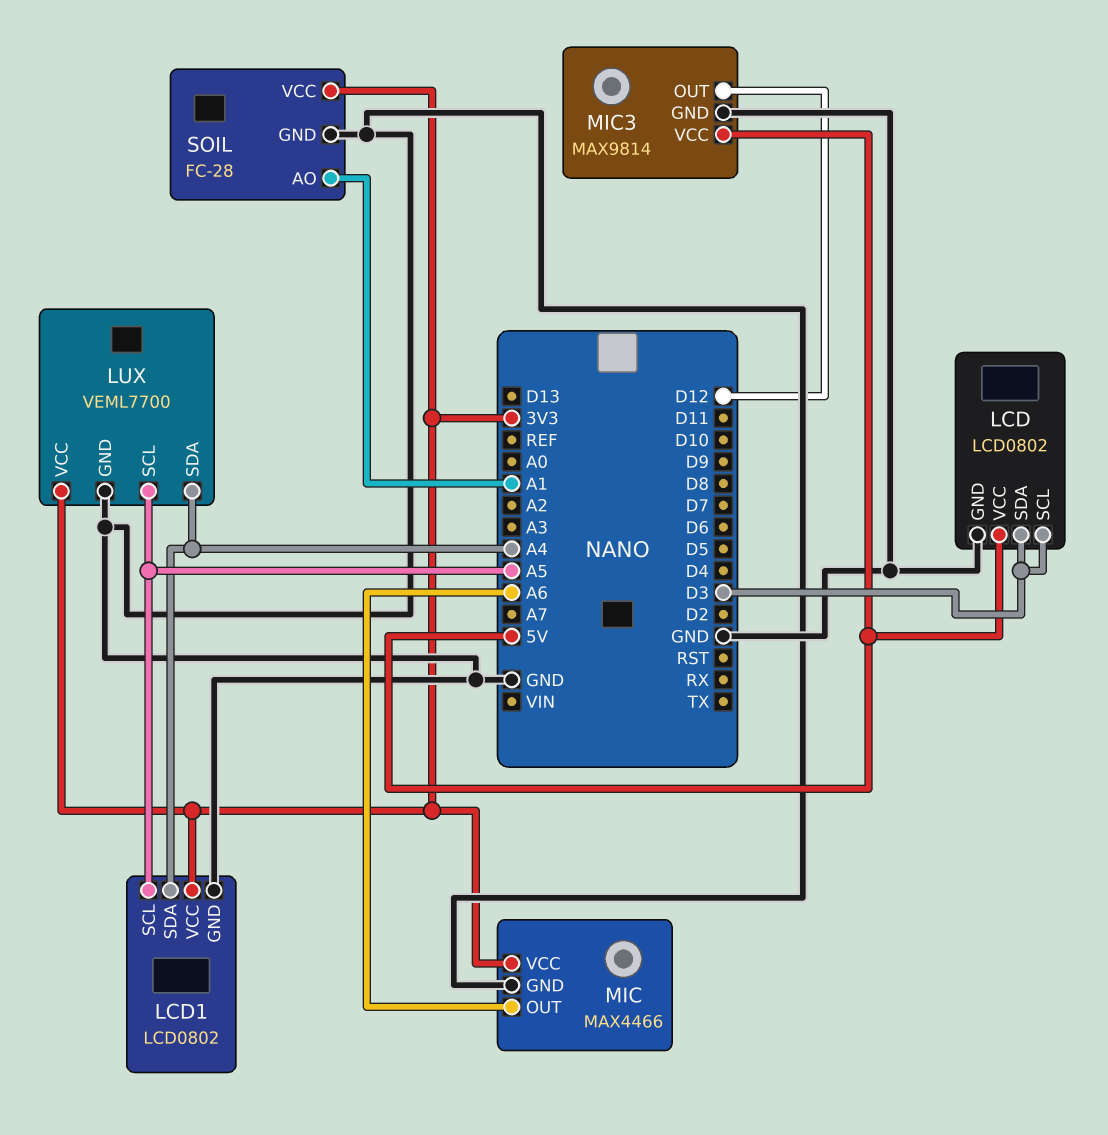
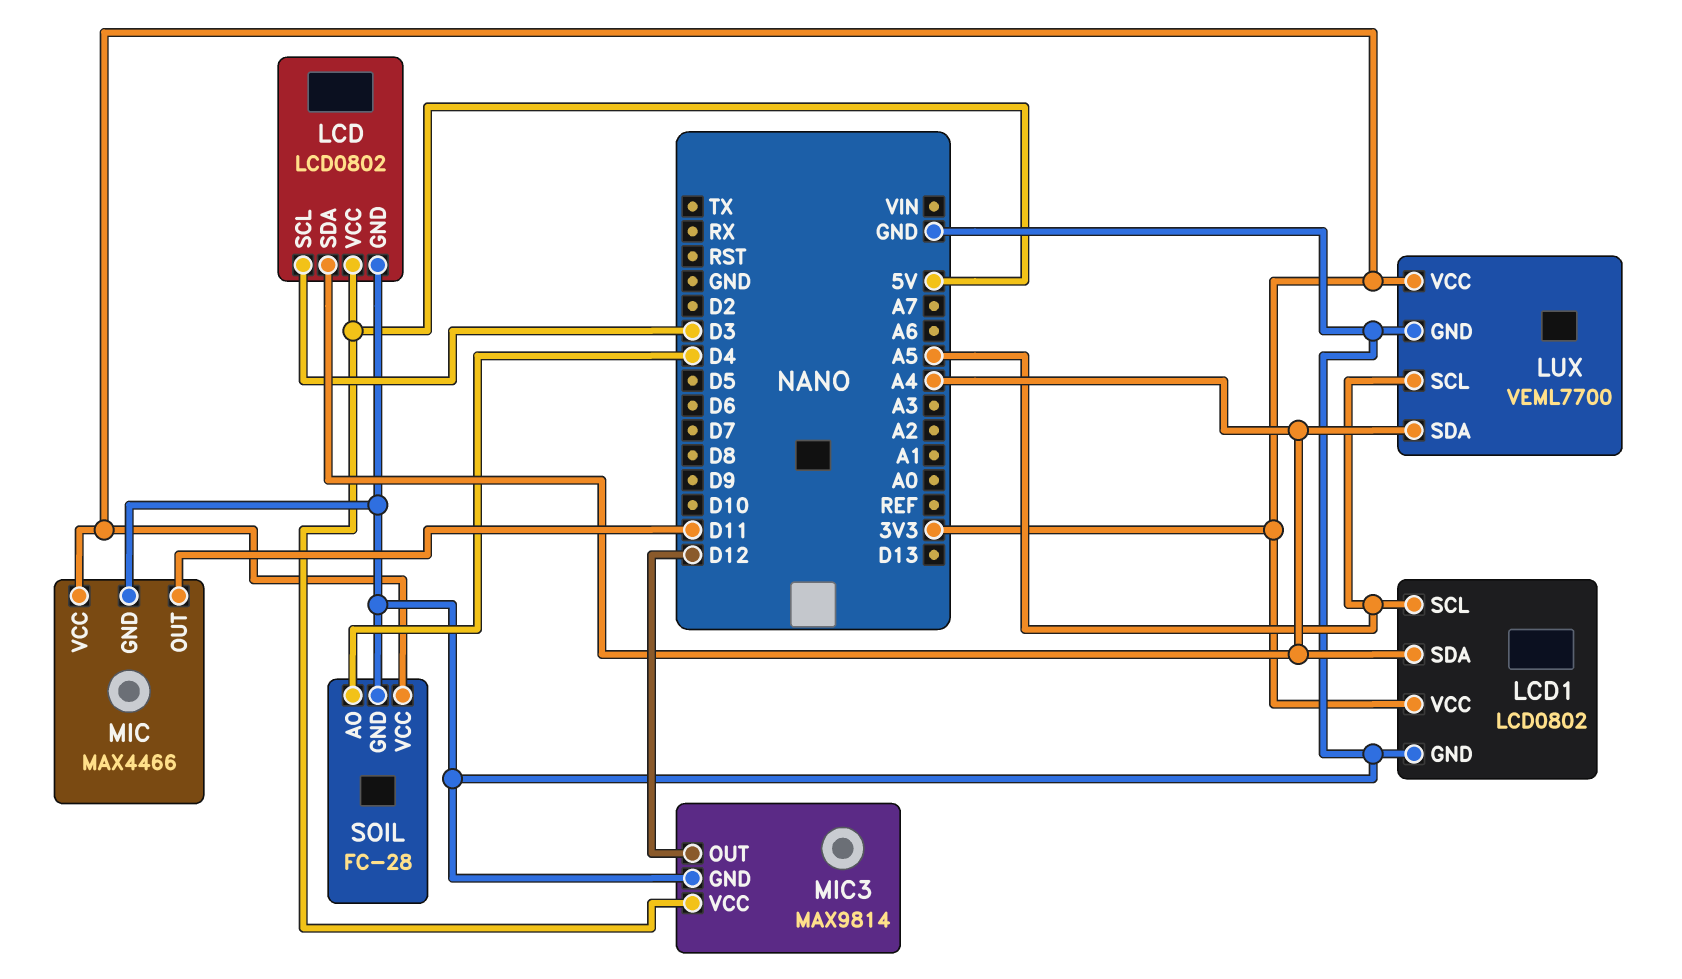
LCD pin SDA: D3 -> A4
MIC pin OUT: A6 -> D11
SOIL pin AO: A1 -> D4

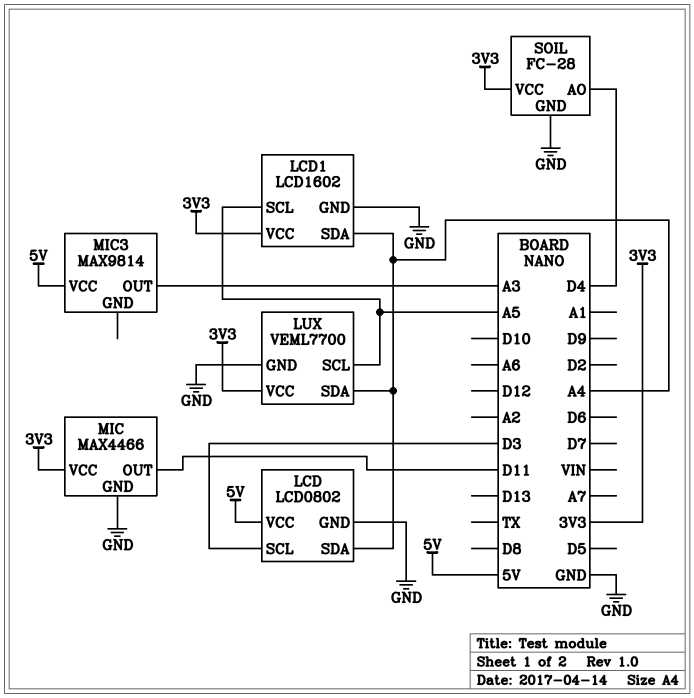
LCD1: LCD0802 -> LCD1602
MIC3 pin GND: GND -> none
MIC3 pin OUT: D12 -> A3

